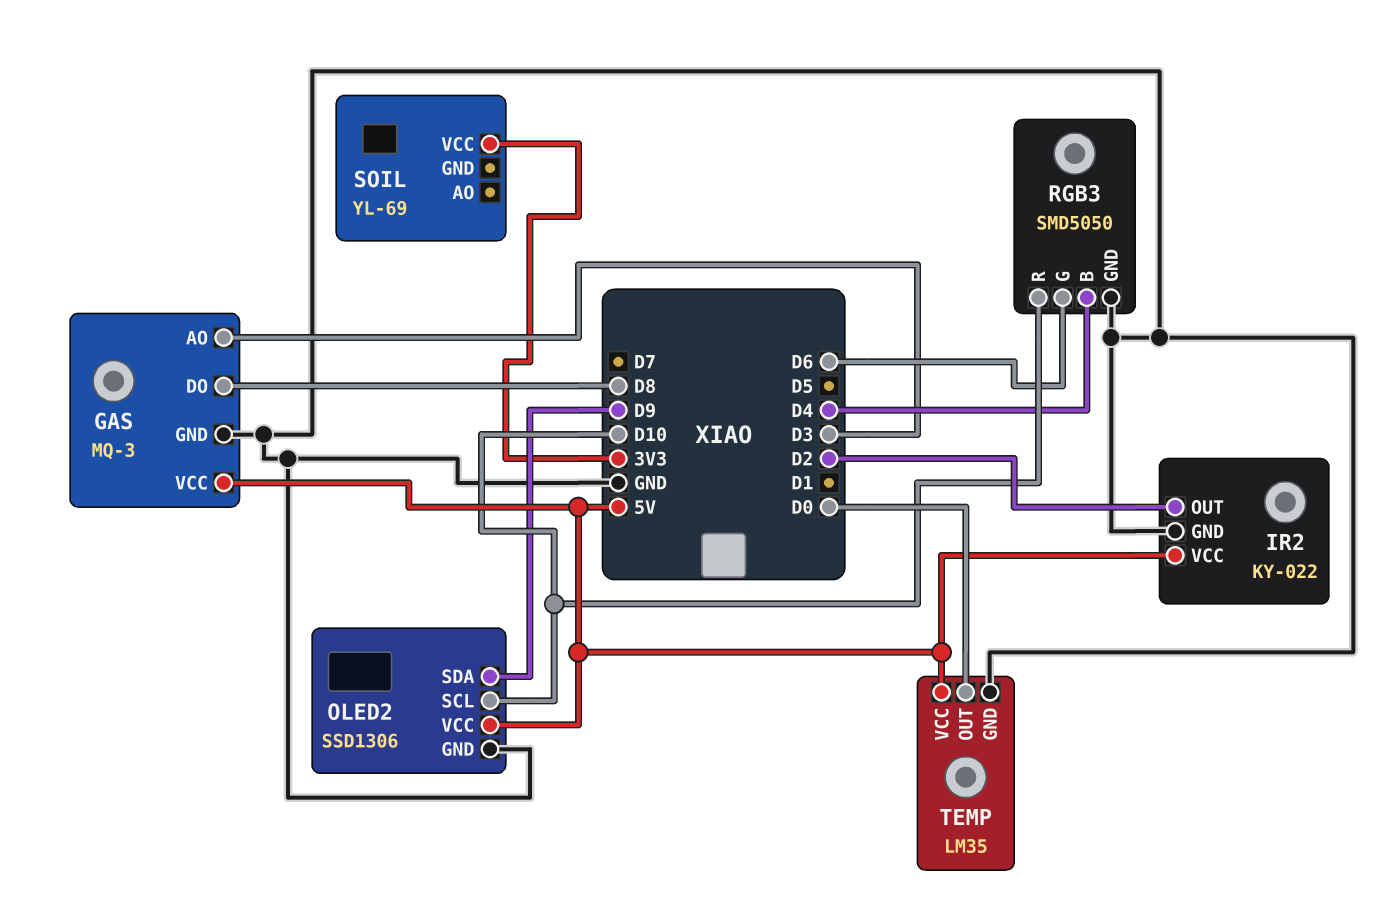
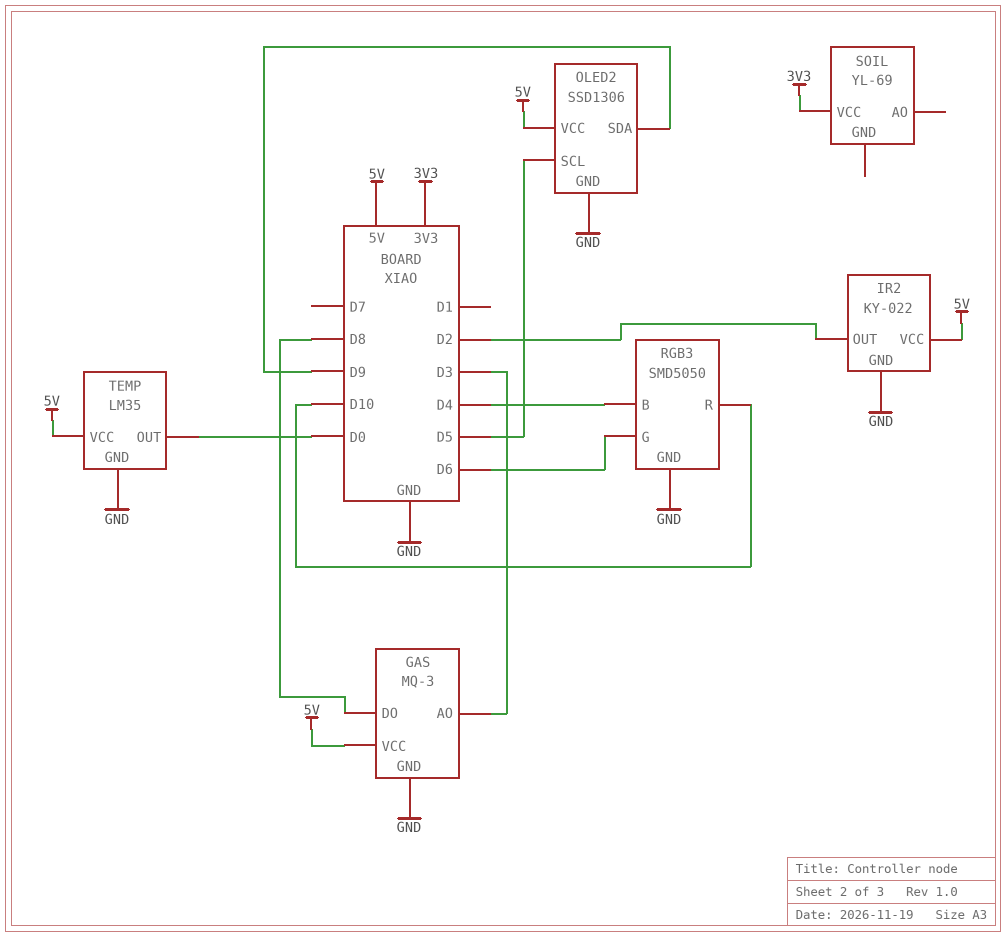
OLED2 pin SCL: D10 -> D5

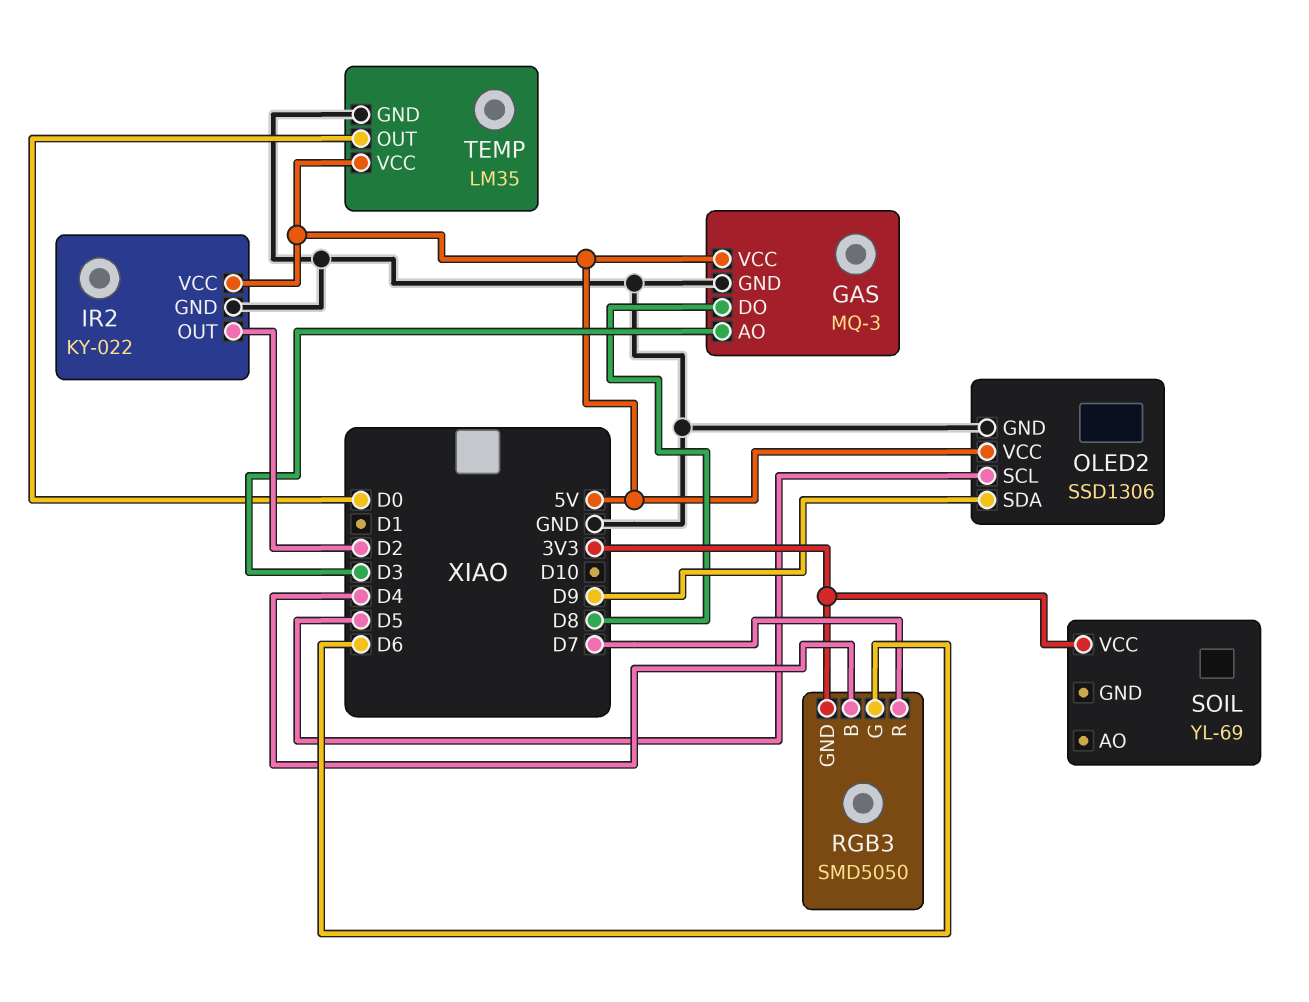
RGB3 pin GND: GND -> 3V3
RGB3 pin R: D10 -> D7

